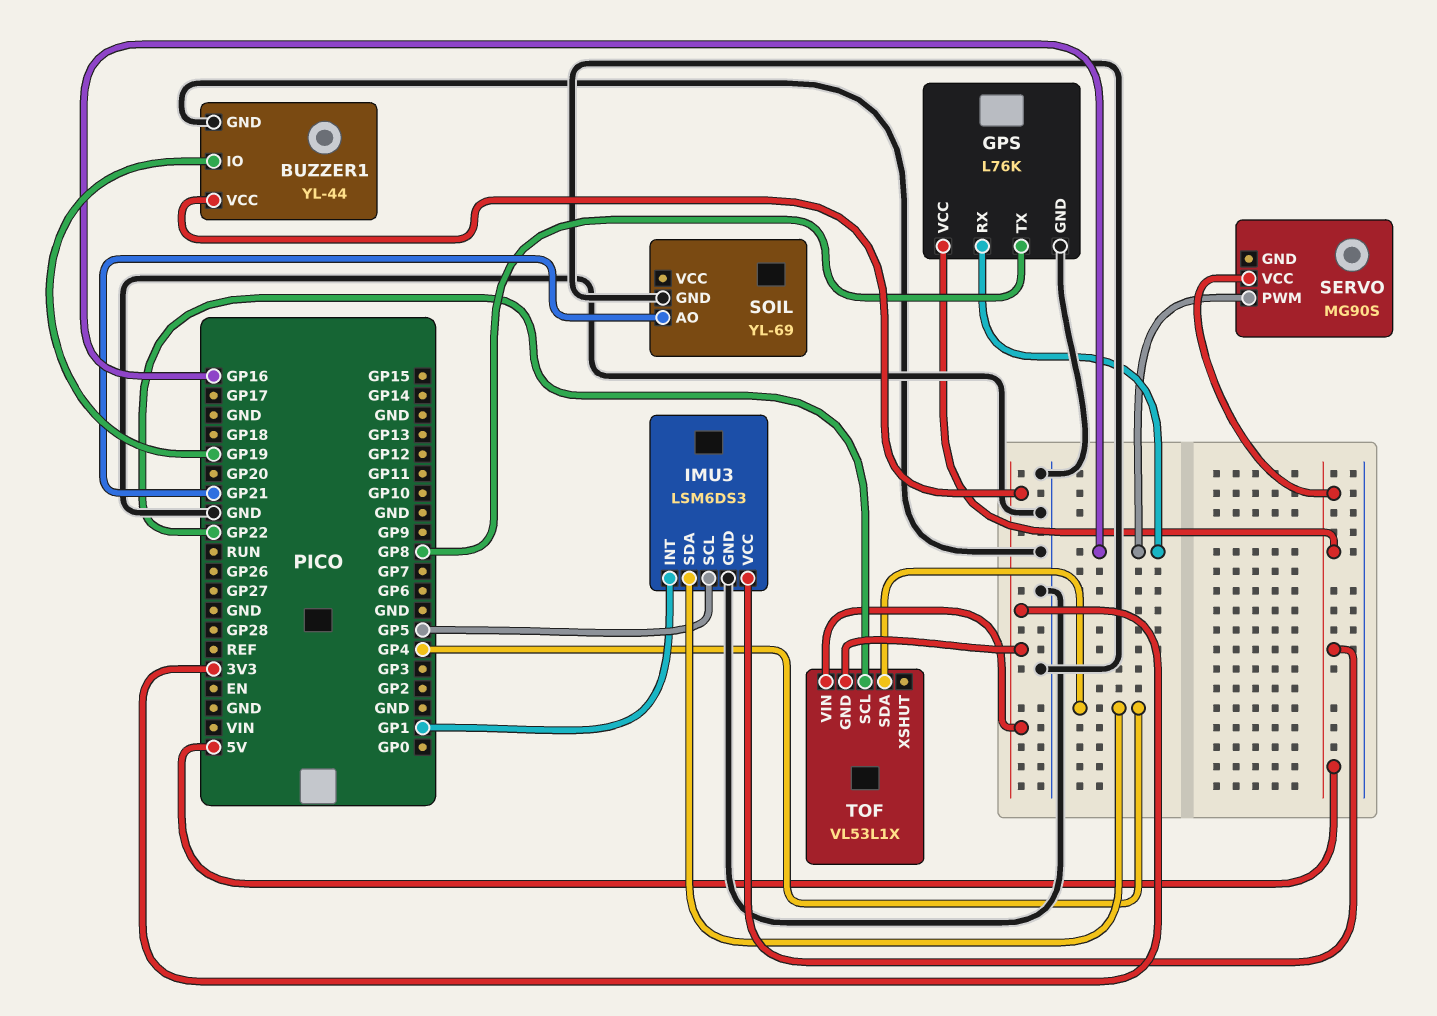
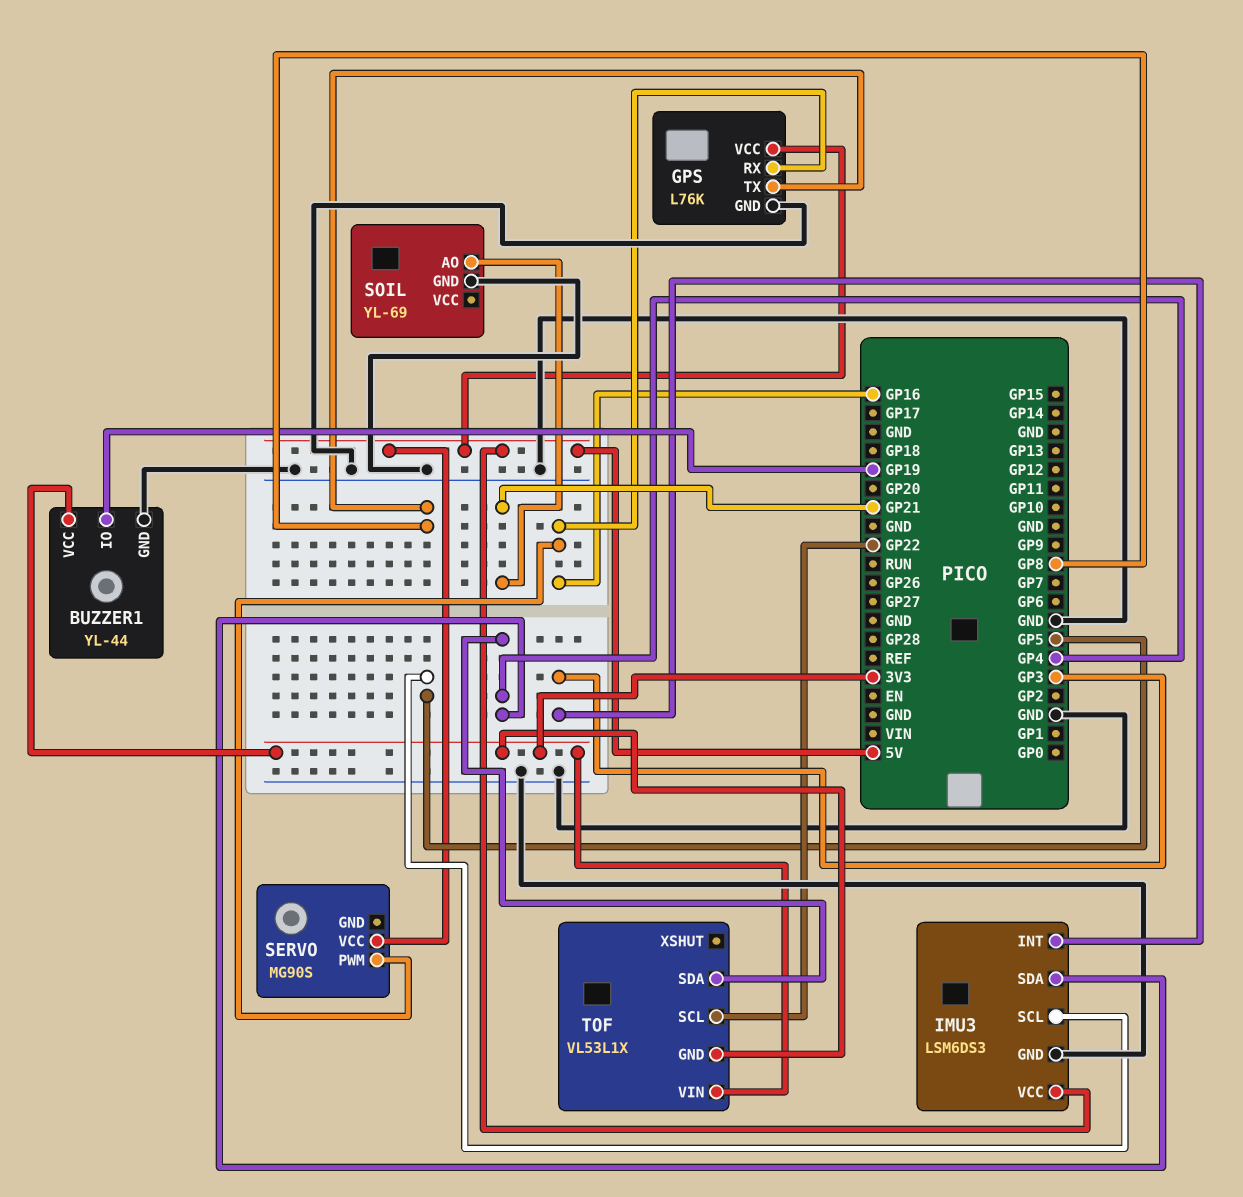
IMU3 pin INT: GP1 -> GP3

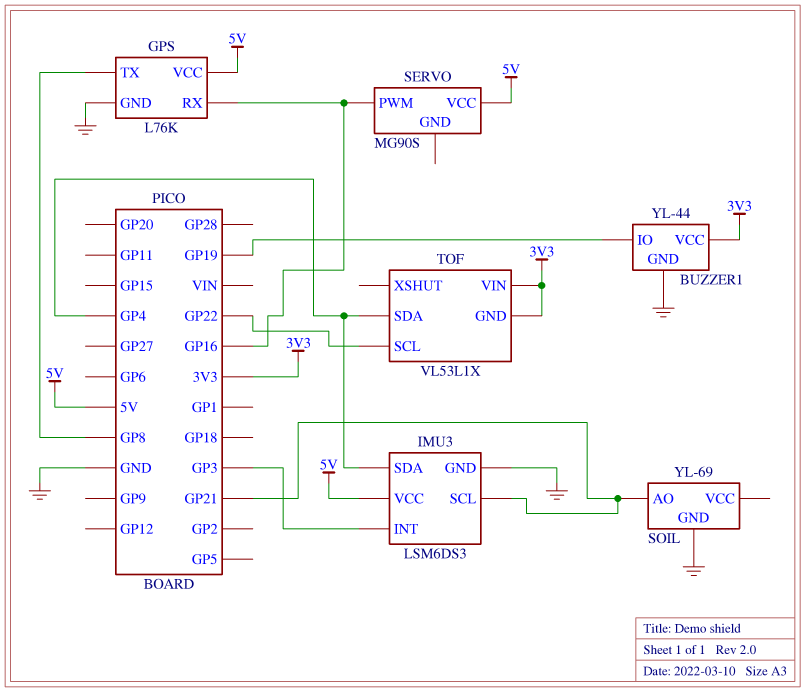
IMU3 pin SCL: GP5 -> GP21

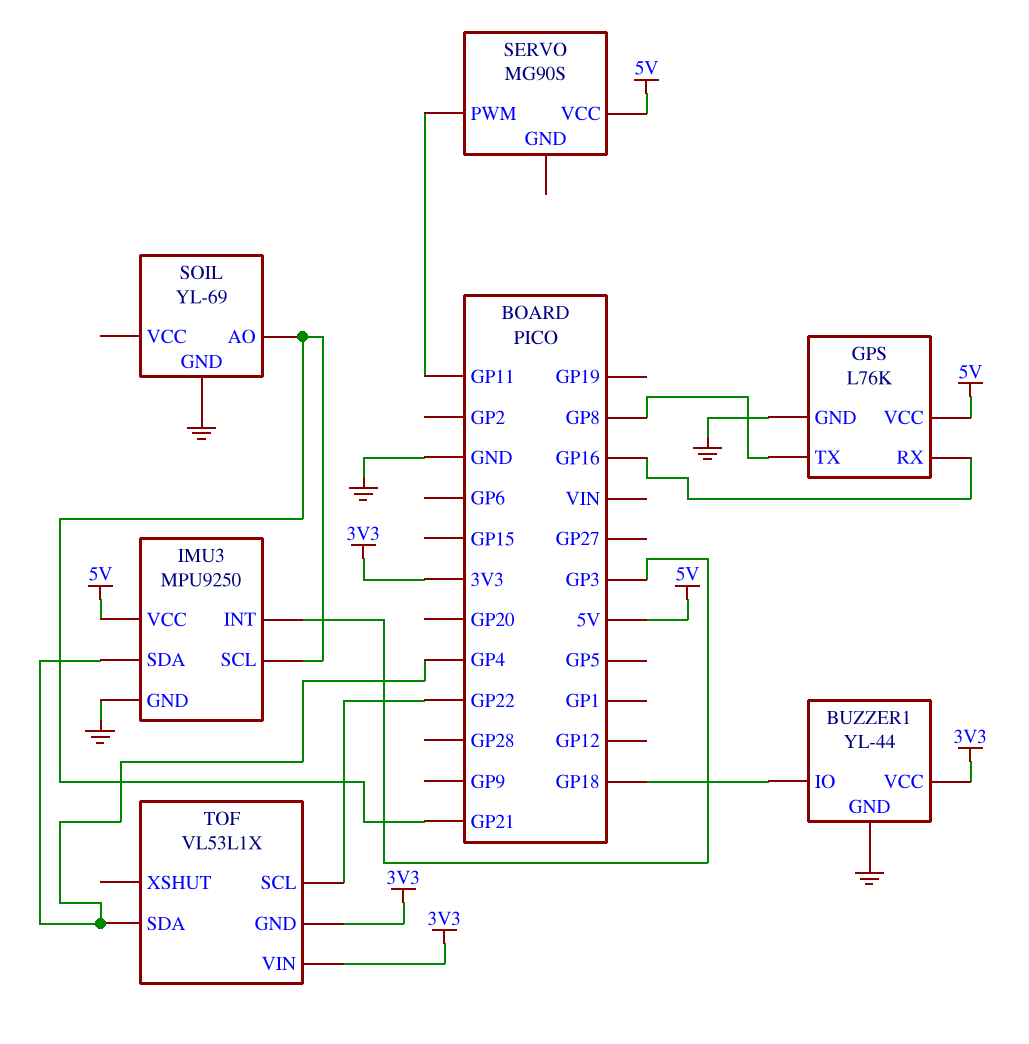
BUZZER1 pin IO: GP19 -> GP18
IMU3: LSM6DS3 -> MPU9250
SERVO pin PWM: GP16 -> GP11

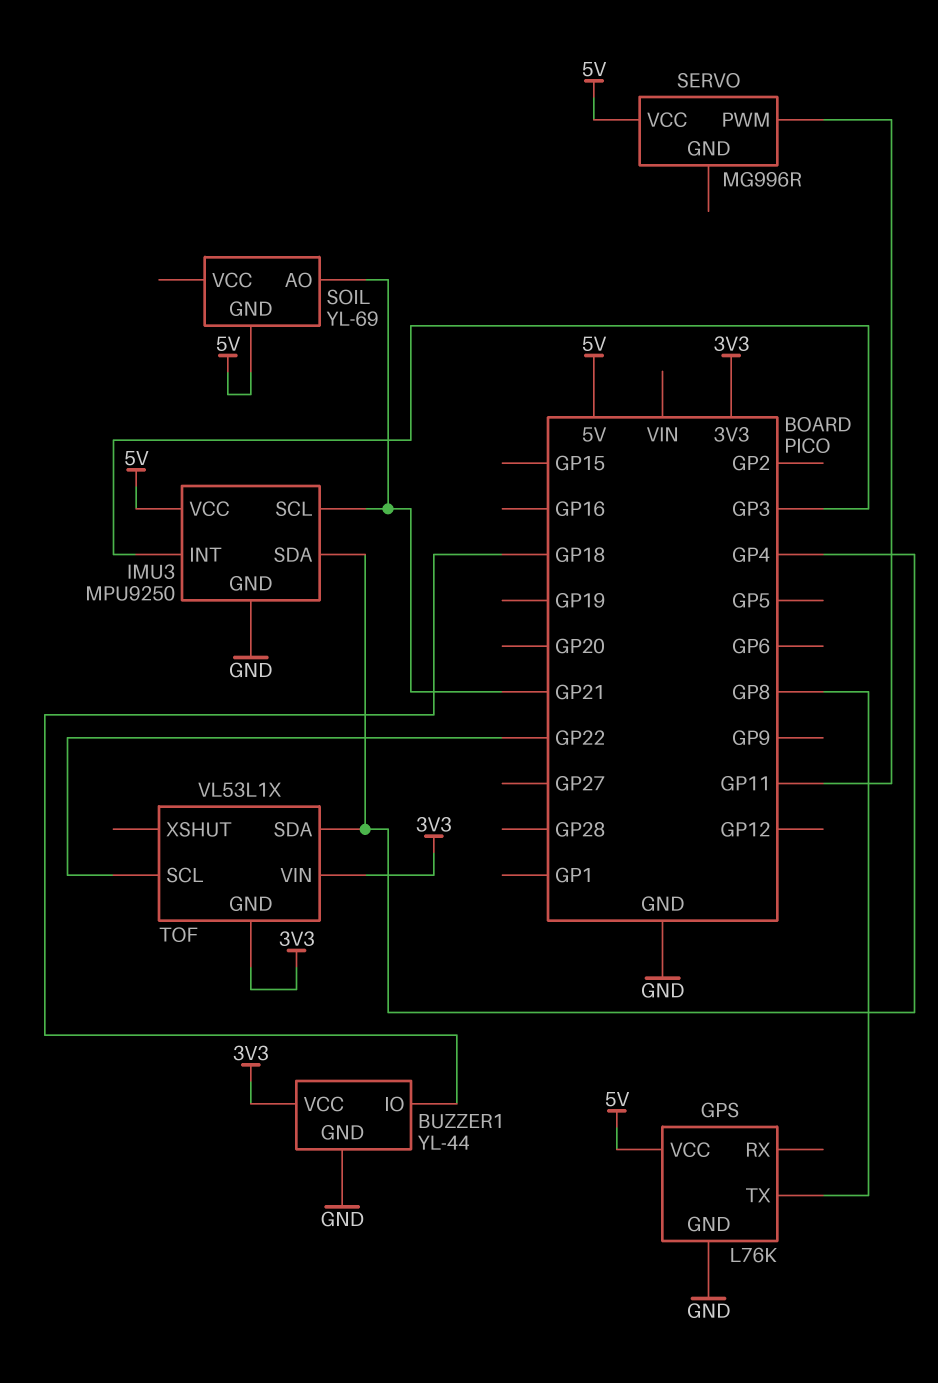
GPS pin RX: GP16 -> none
SERVO: MG90S -> MG996R
SOIL pin GND: GND -> 5V

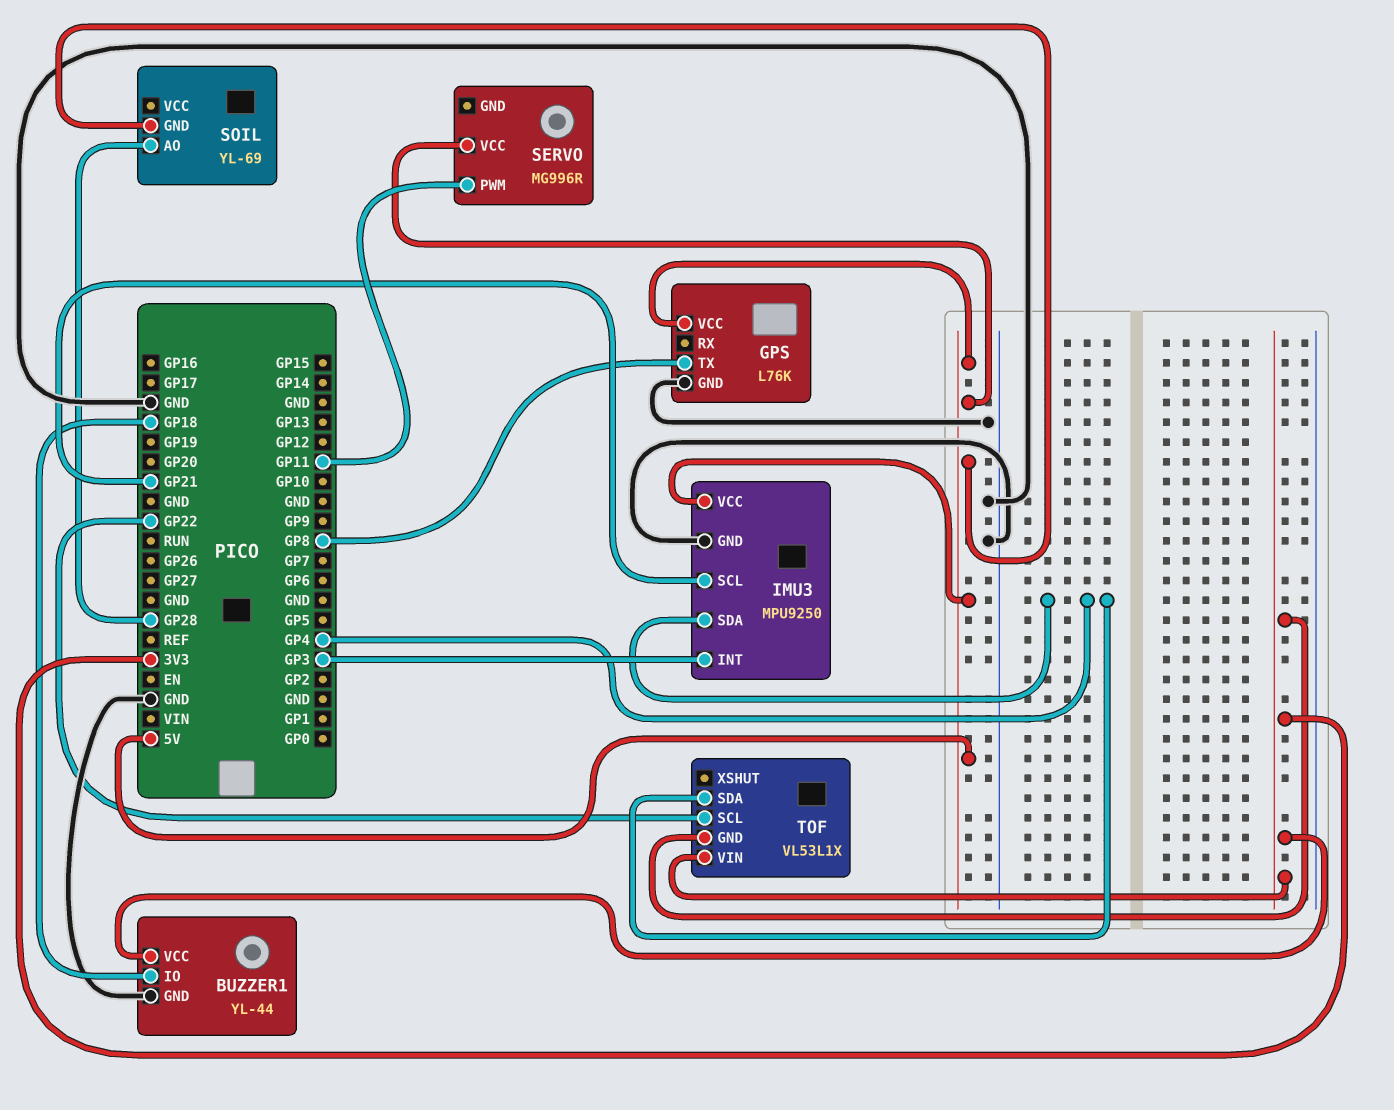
SOIL pin AO: GP21 -> GP28

